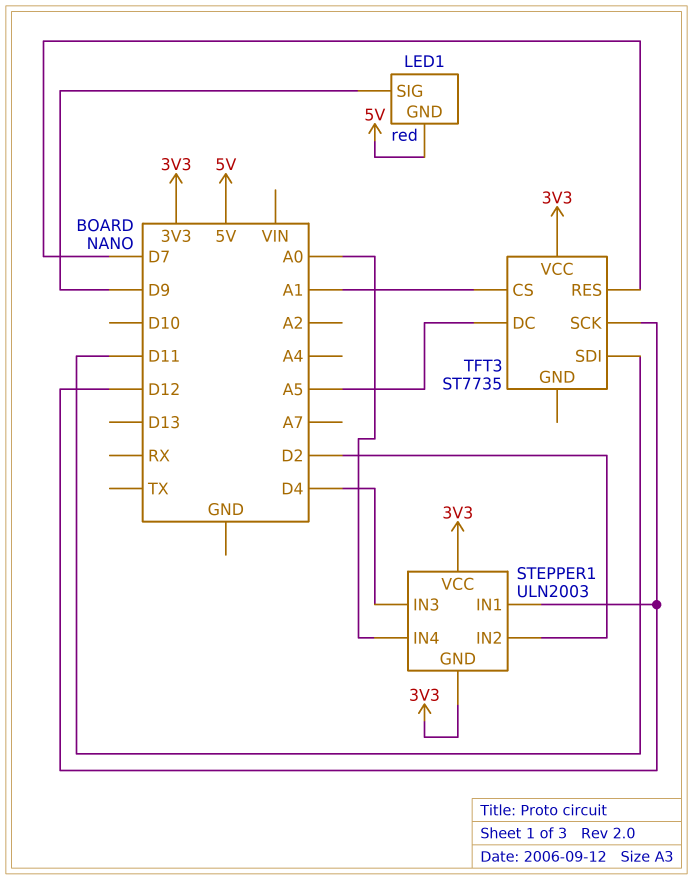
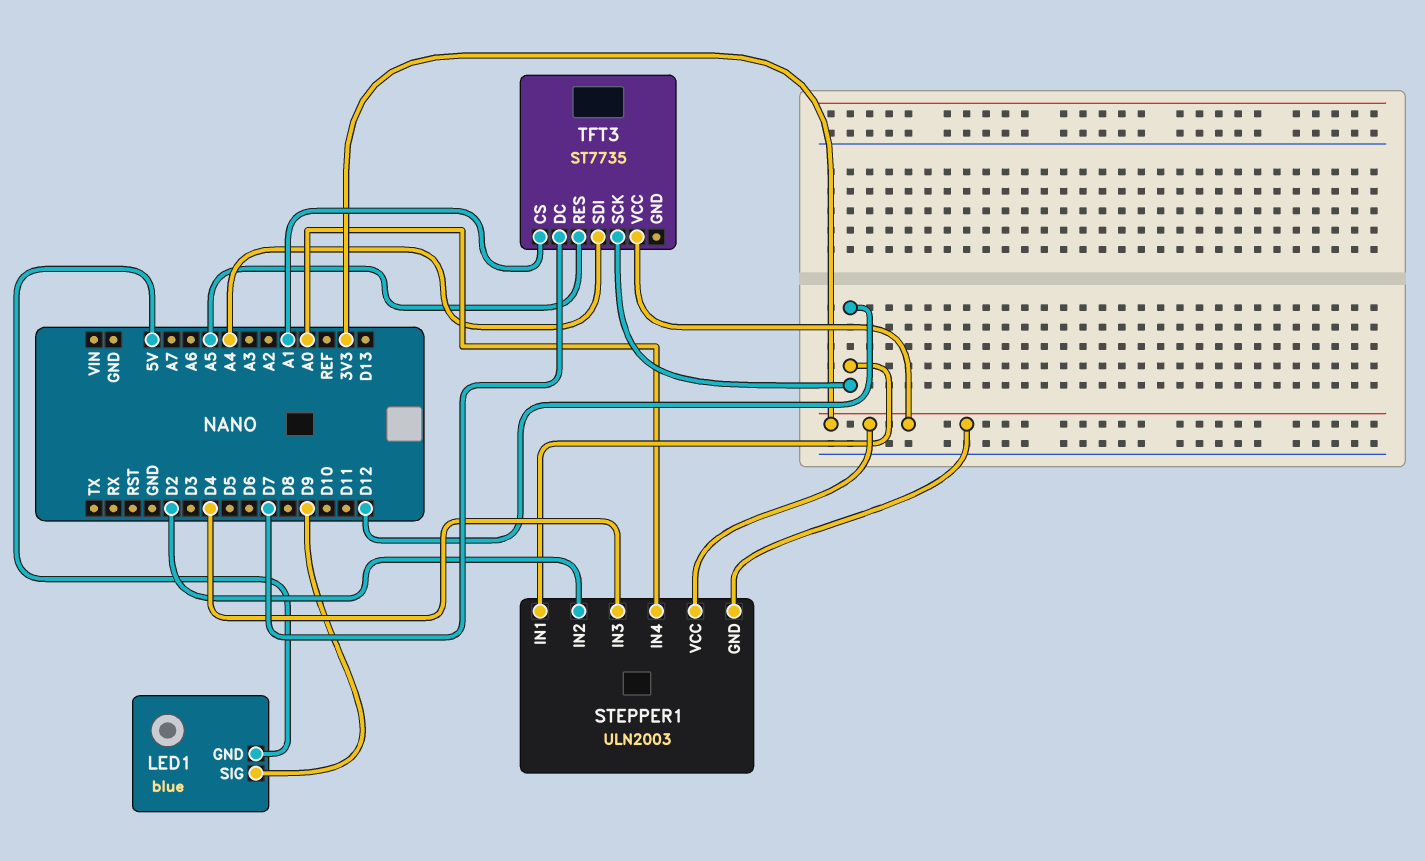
LED1: red -> blue
TFT3 pin DC: A5 -> D7
TFT3 pin RES: D7 -> A5
TFT3 pin SDI: D11 -> A4

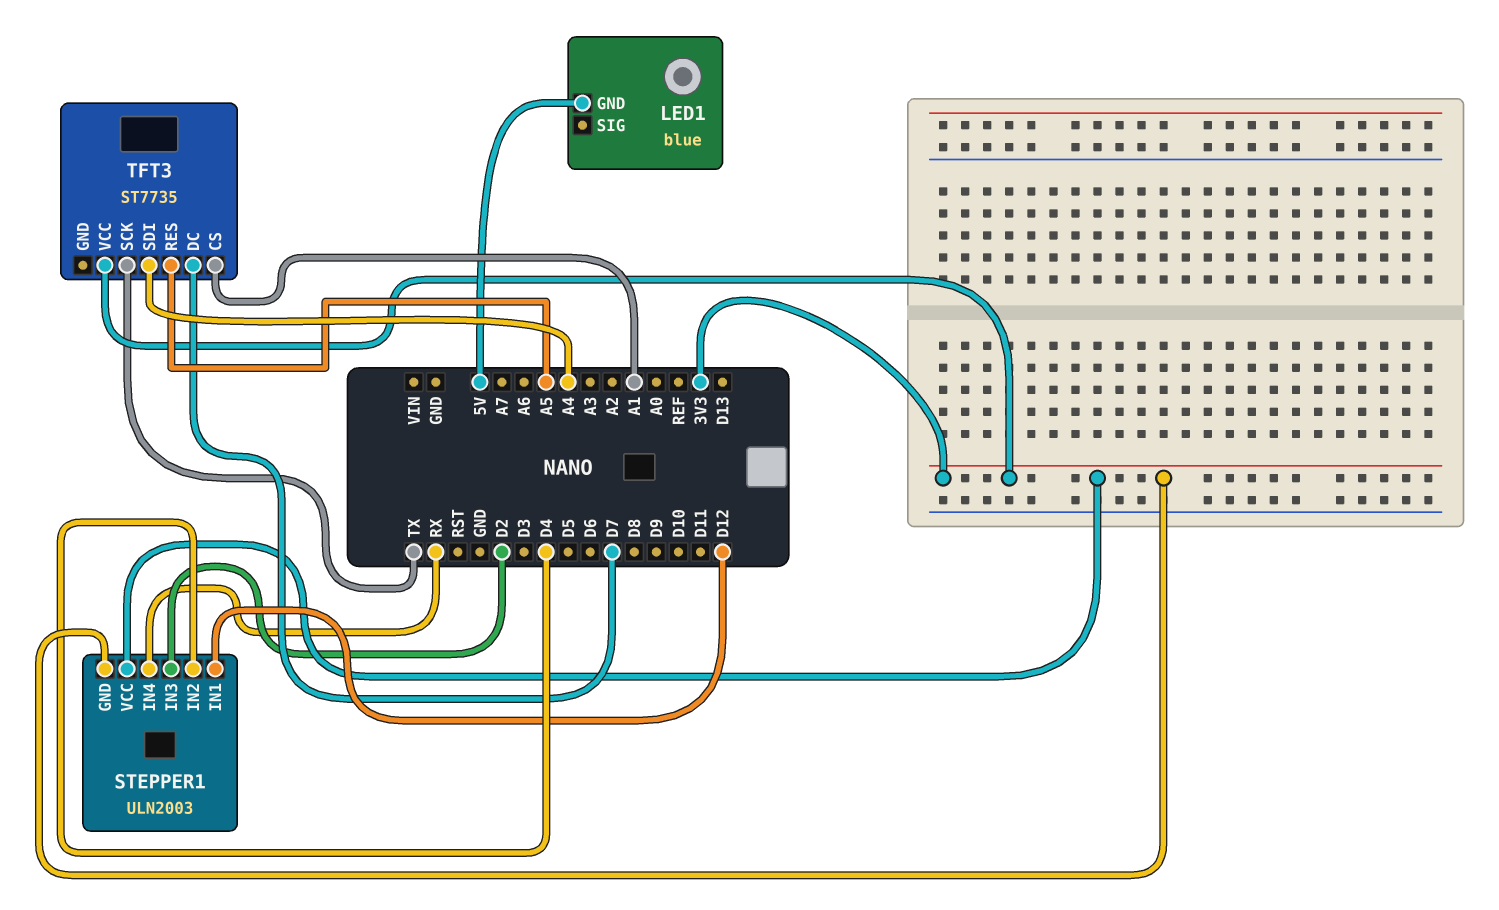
LED1 pin SIG: D9 -> none
STEPPER1 pin IN2: D2 -> D4
STEPPER1 pin IN3: D4 -> D2
STEPPER1 pin IN4: A0 -> RX
TFT3 pin SCK: D12 -> TX

